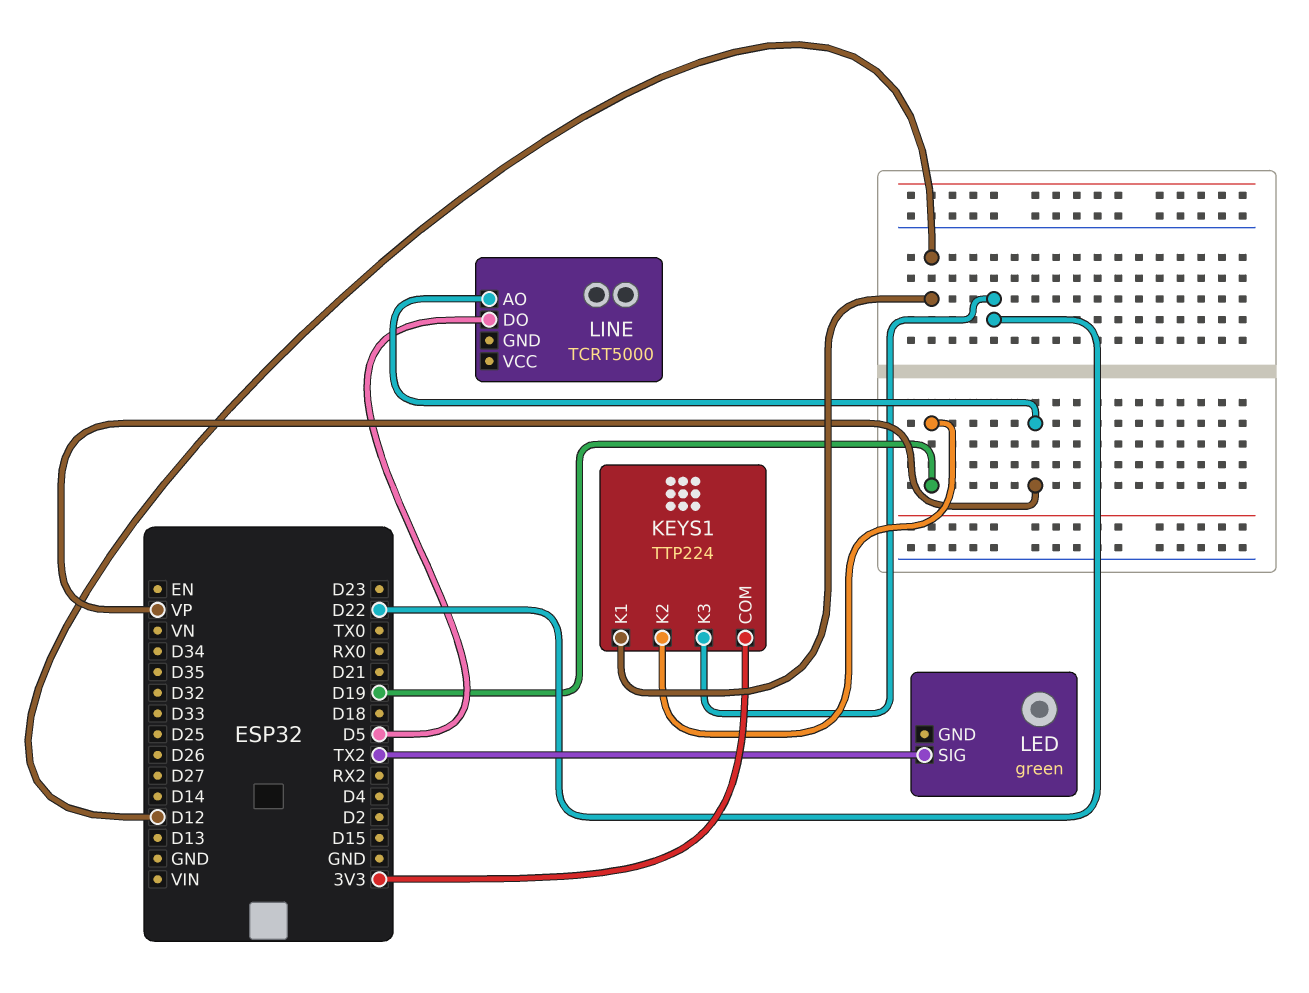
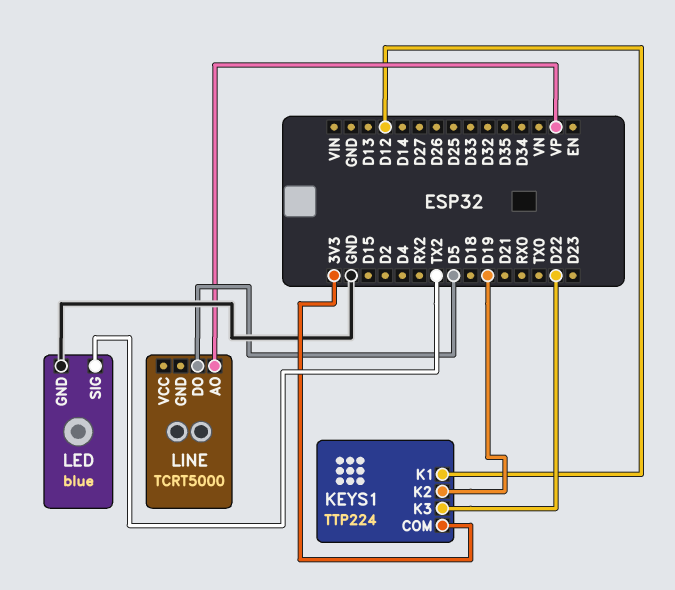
LED: green -> blue
LED pin GND: none -> GND

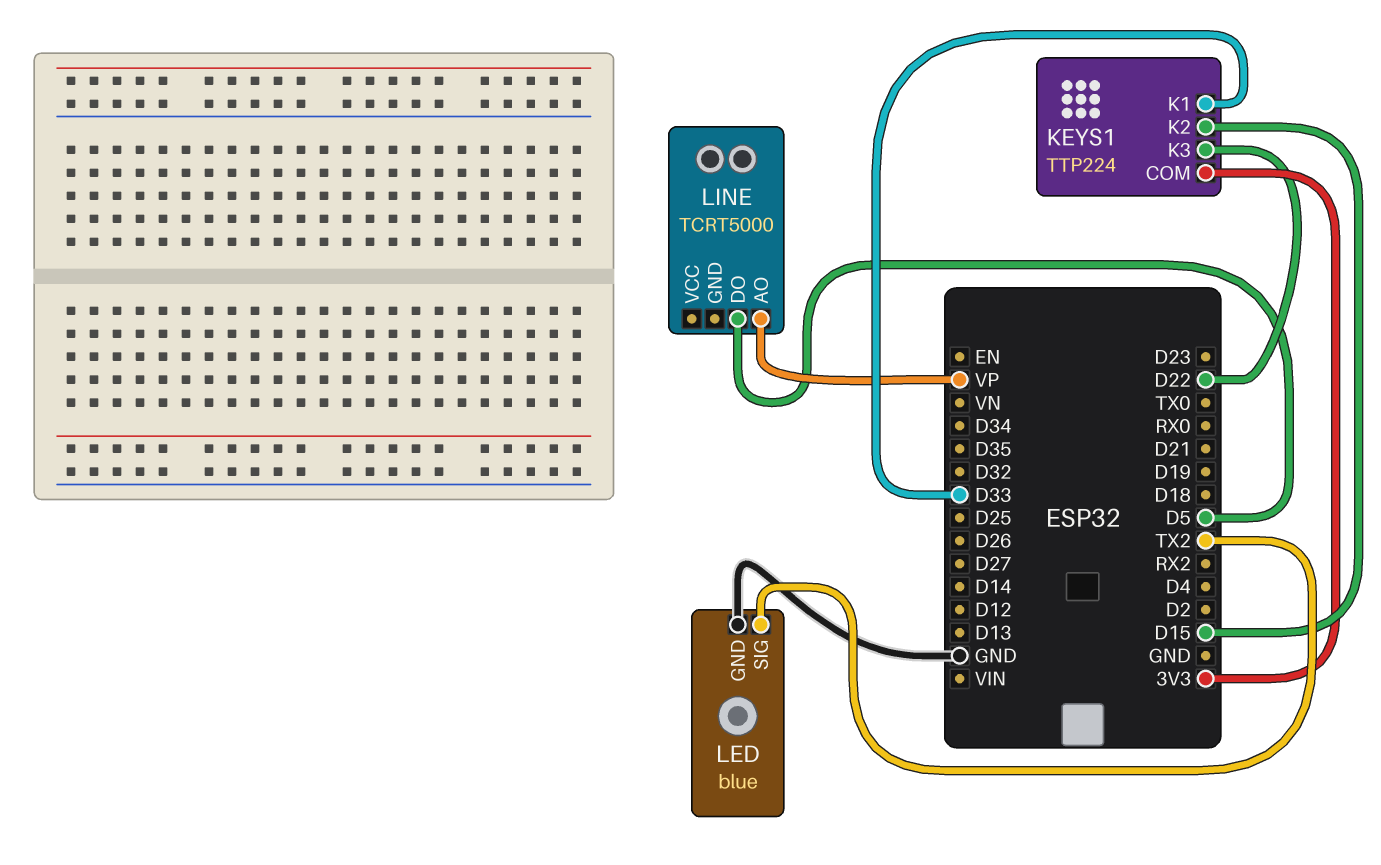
KEYS1 pin K1: D12 -> D33
KEYS1 pin K2: D19 -> D15

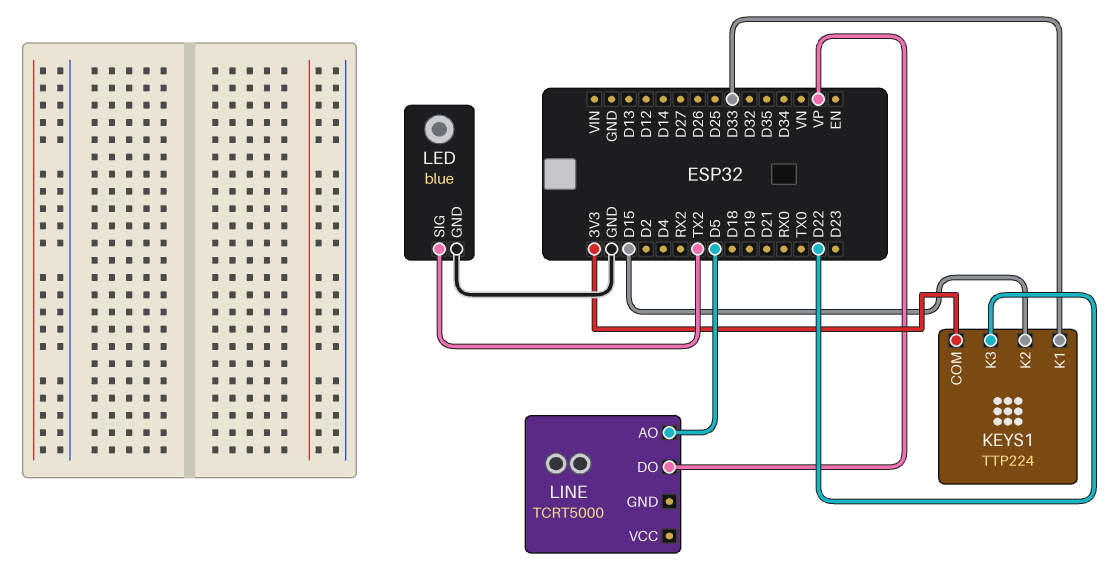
LINE pin AO: VP -> D5
LINE pin DO: D5 -> VP

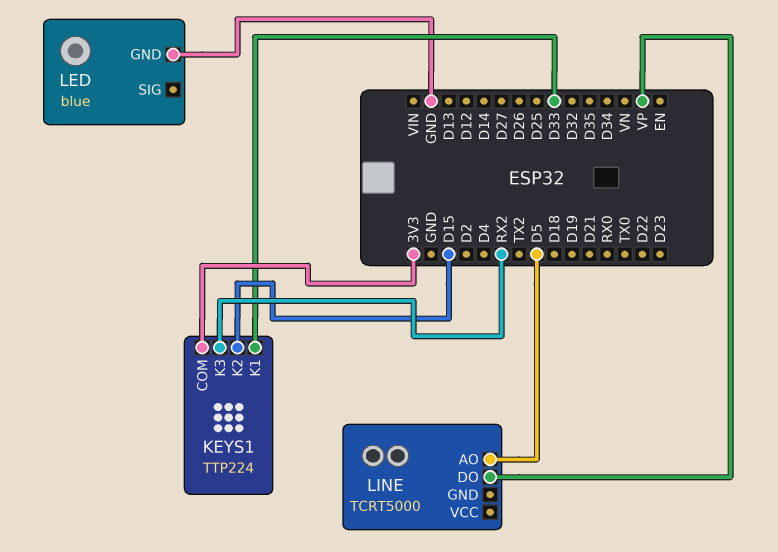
KEYS1 pin K3: D22 -> RX2
LED pin SIG: TX2 -> none

